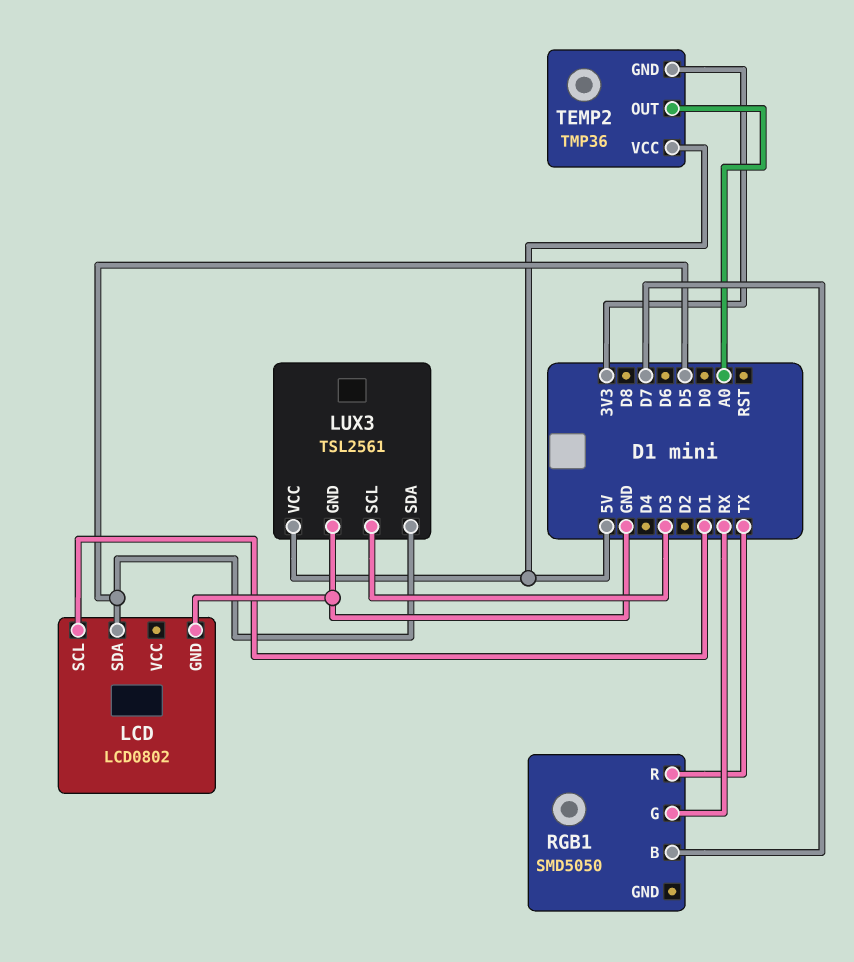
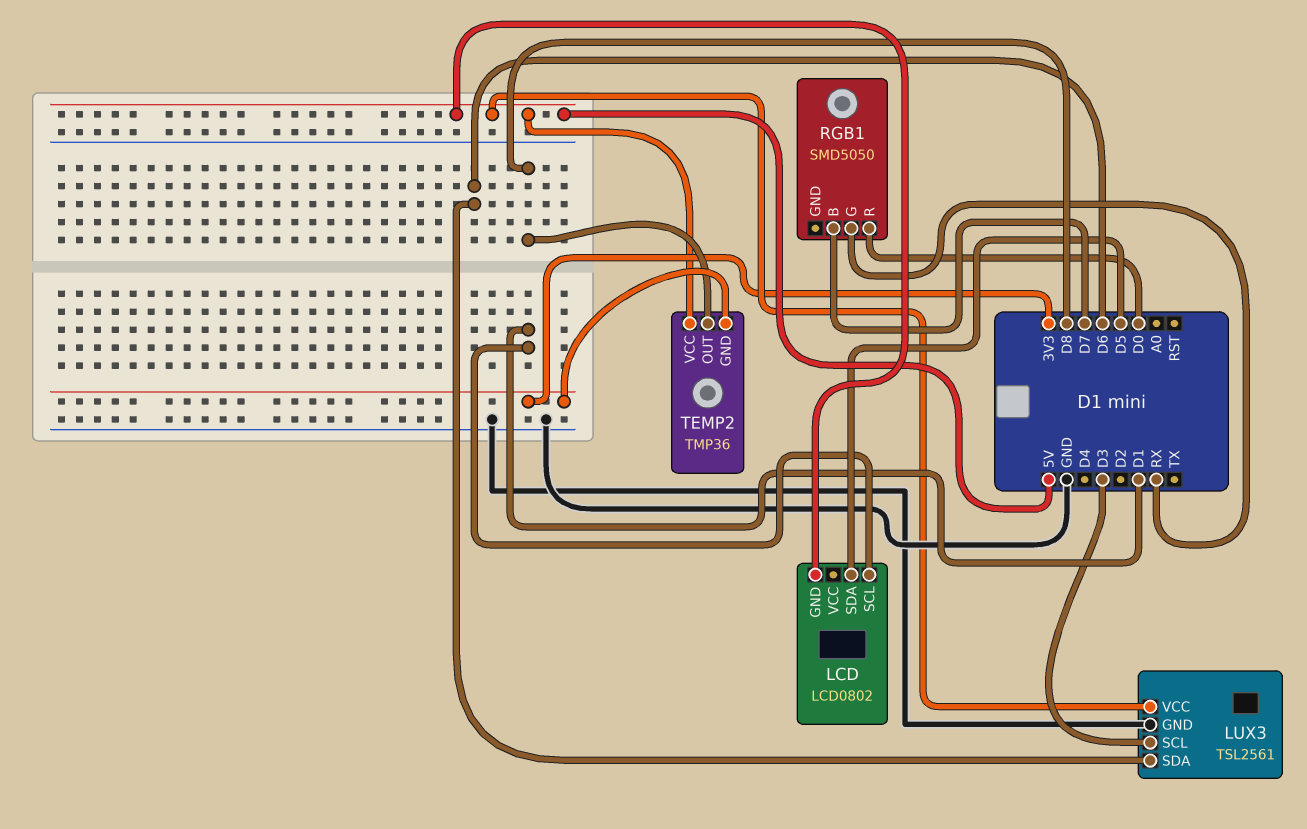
LCD pin GND: GND -> 5V
LUX3 pin SDA: D5 -> D6
RGB1 pin R: TX -> D0
TEMP2 pin OUT: A0 -> D8

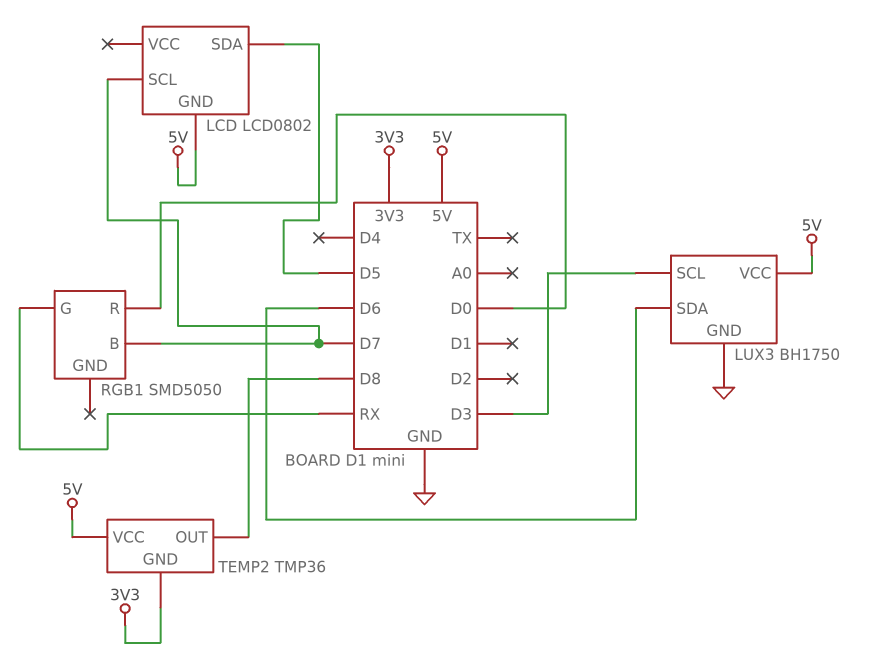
LCD pin SCL: D1 -> D7
LUX3: TSL2561 -> BH1750

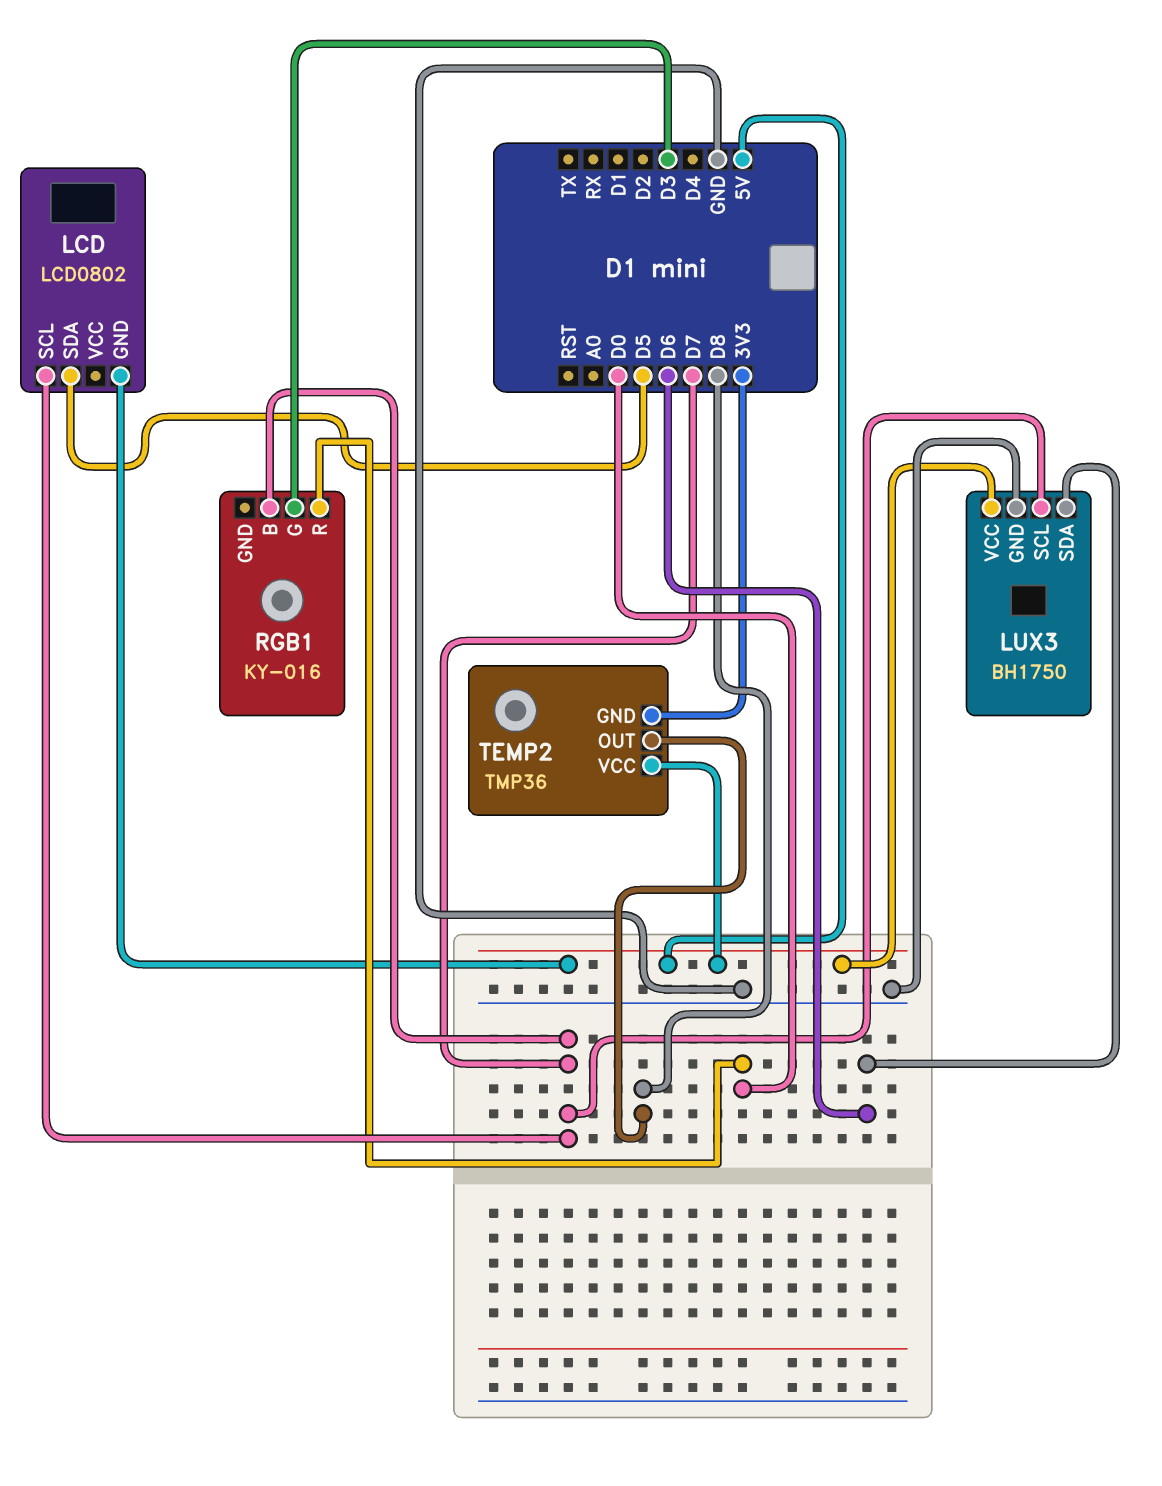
LUX3 pin SCL: D3 -> D7
RGB1: SMD5050 -> KY-016
RGB1 pin G: RX -> D3

